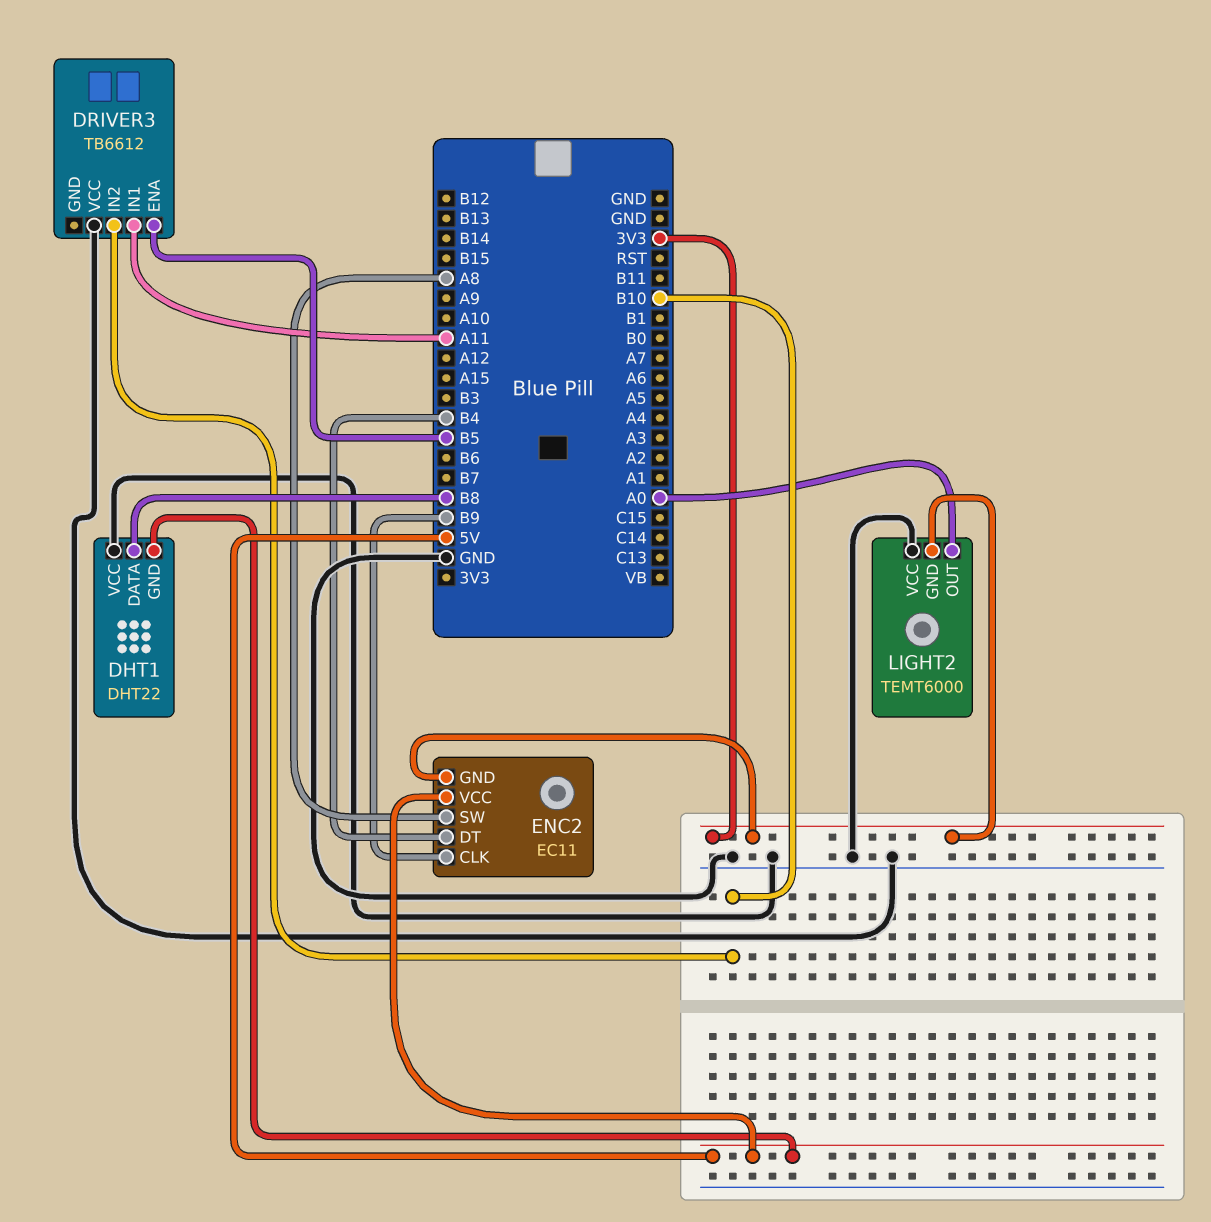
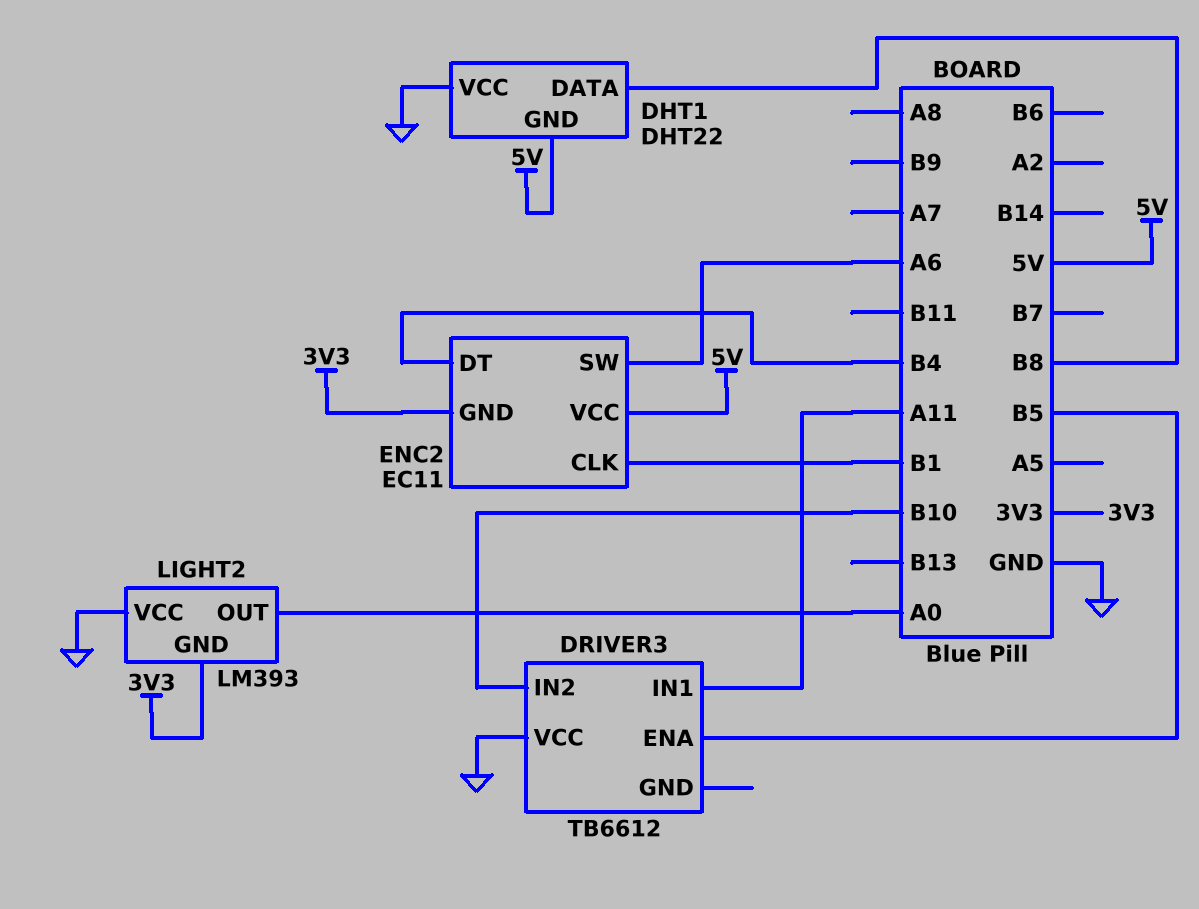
ENC2 pin CLK: B9 -> B1
ENC2 pin SW: A8 -> A6
LIGHT2: TEMT6000 -> LM393

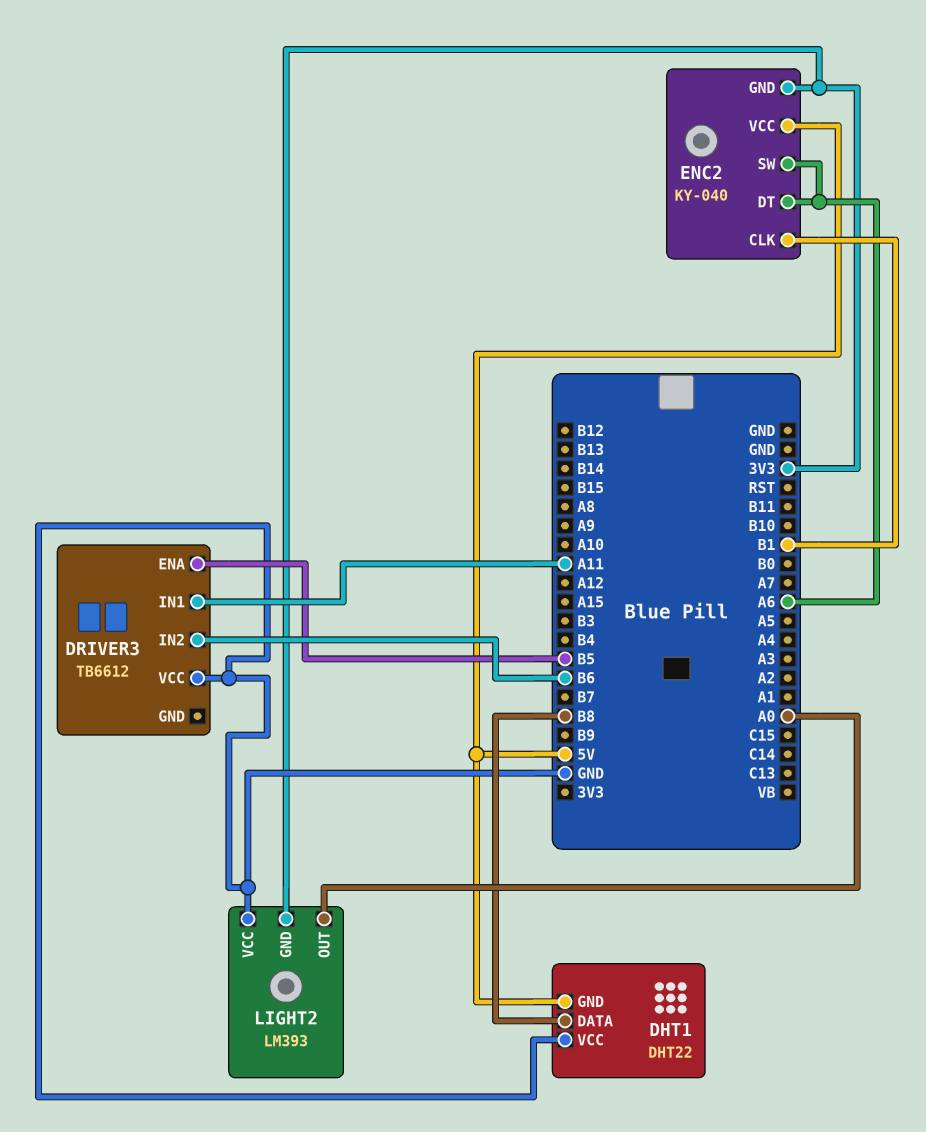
DRIVER3 pin IN2: B10 -> B6
ENC2: EC11 -> KY-040
ENC2 pin DT: B4 -> A6

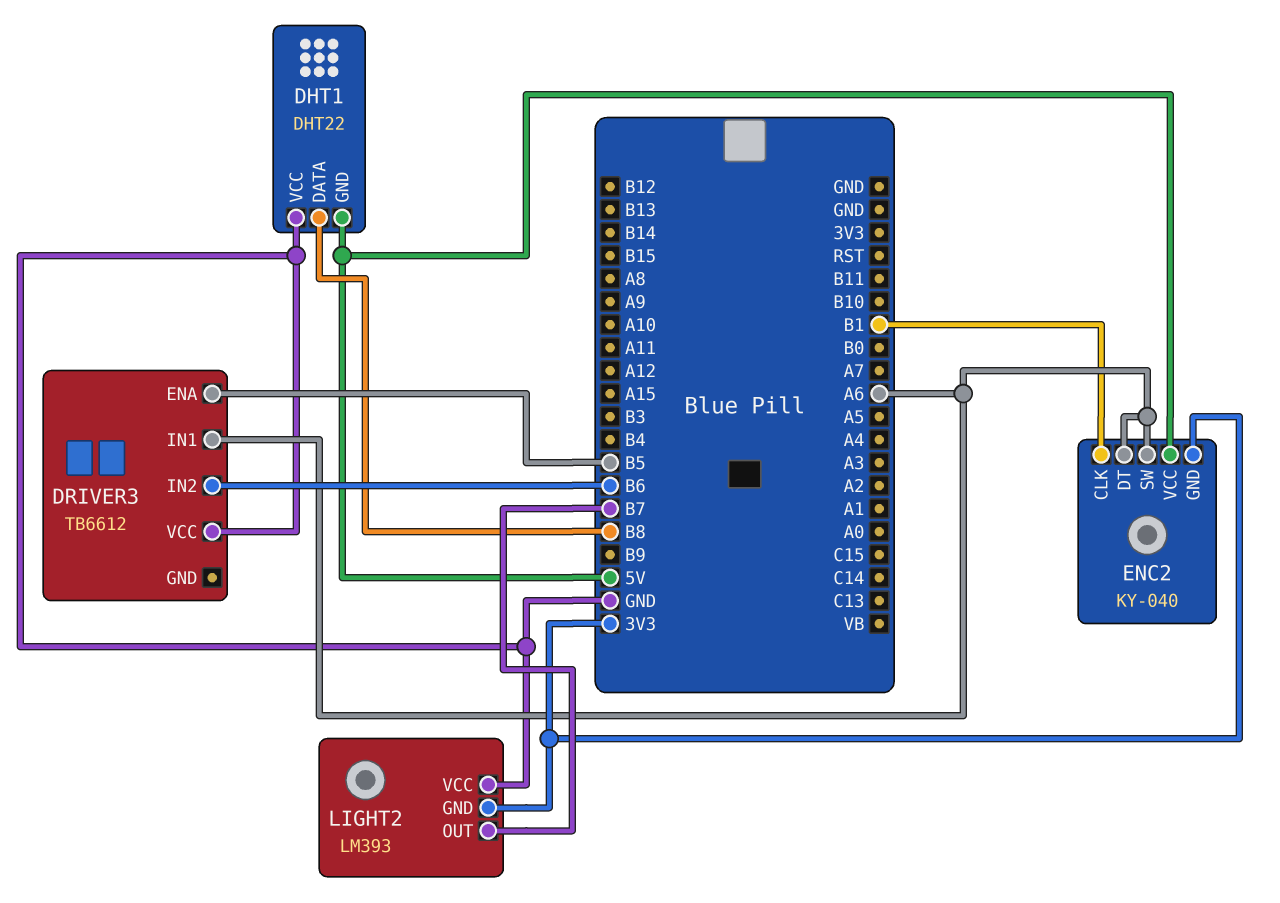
DRIVER3 pin IN1: A11 -> A6
LIGHT2 pin OUT: A0 -> B7

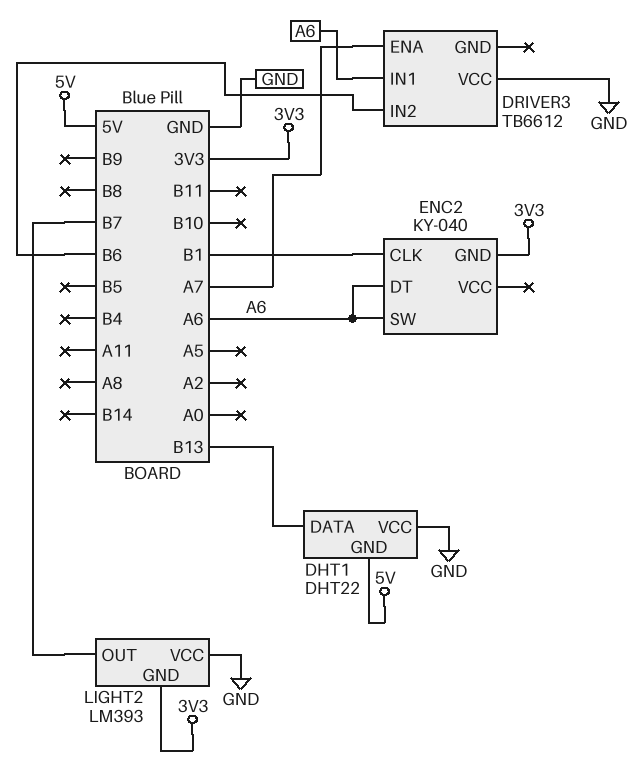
DHT1 pin DATA: B8 -> B13
DRIVER3 pin ENA: B5 -> A7
ENC2 pin VCC: 5V -> none

